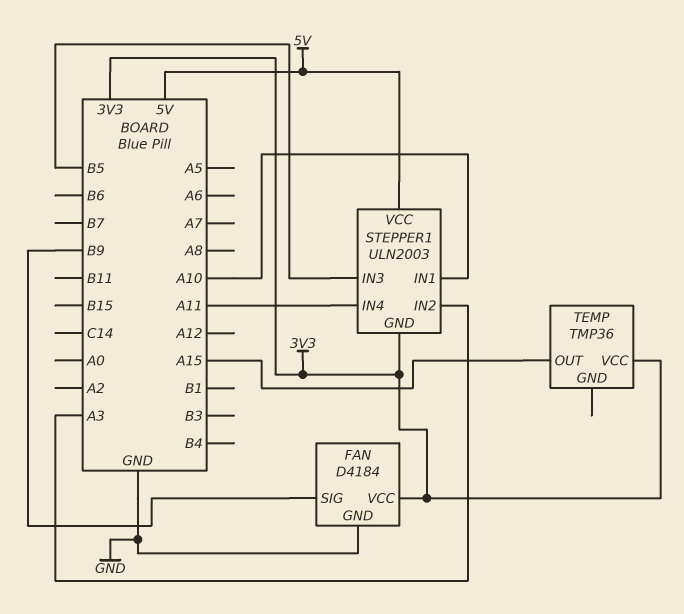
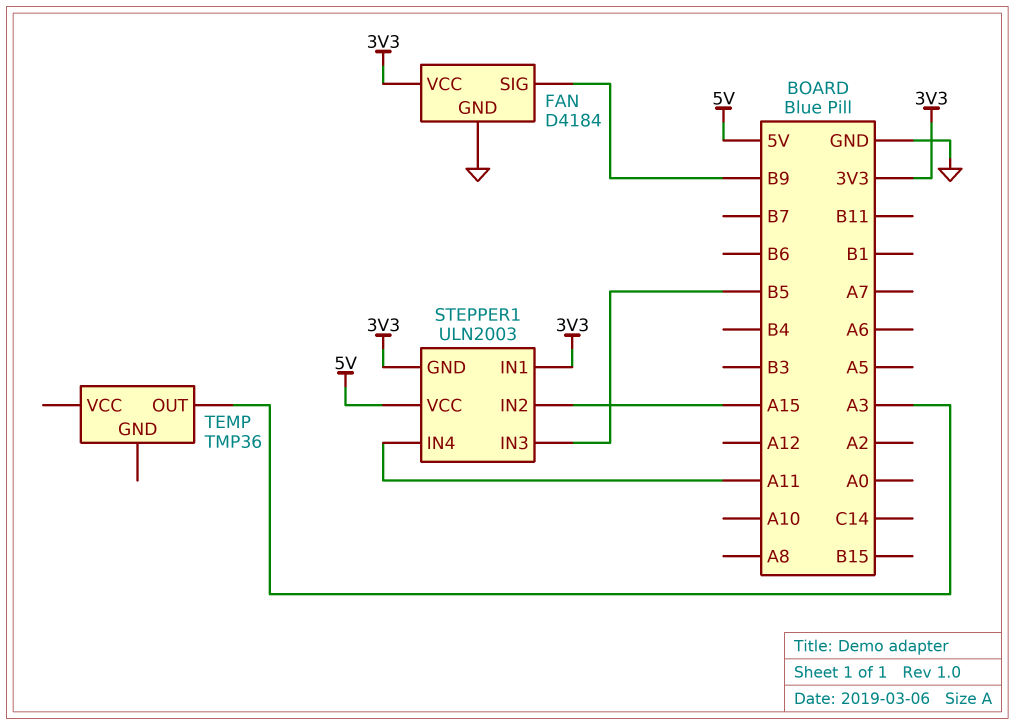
STEPPER1 pin IN1: A10 -> 3V3
STEPPER1 pin IN2: A3 -> A15
TEMP pin OUT: A15 -> A3
TEMP pin VCC: 3V3 -> none

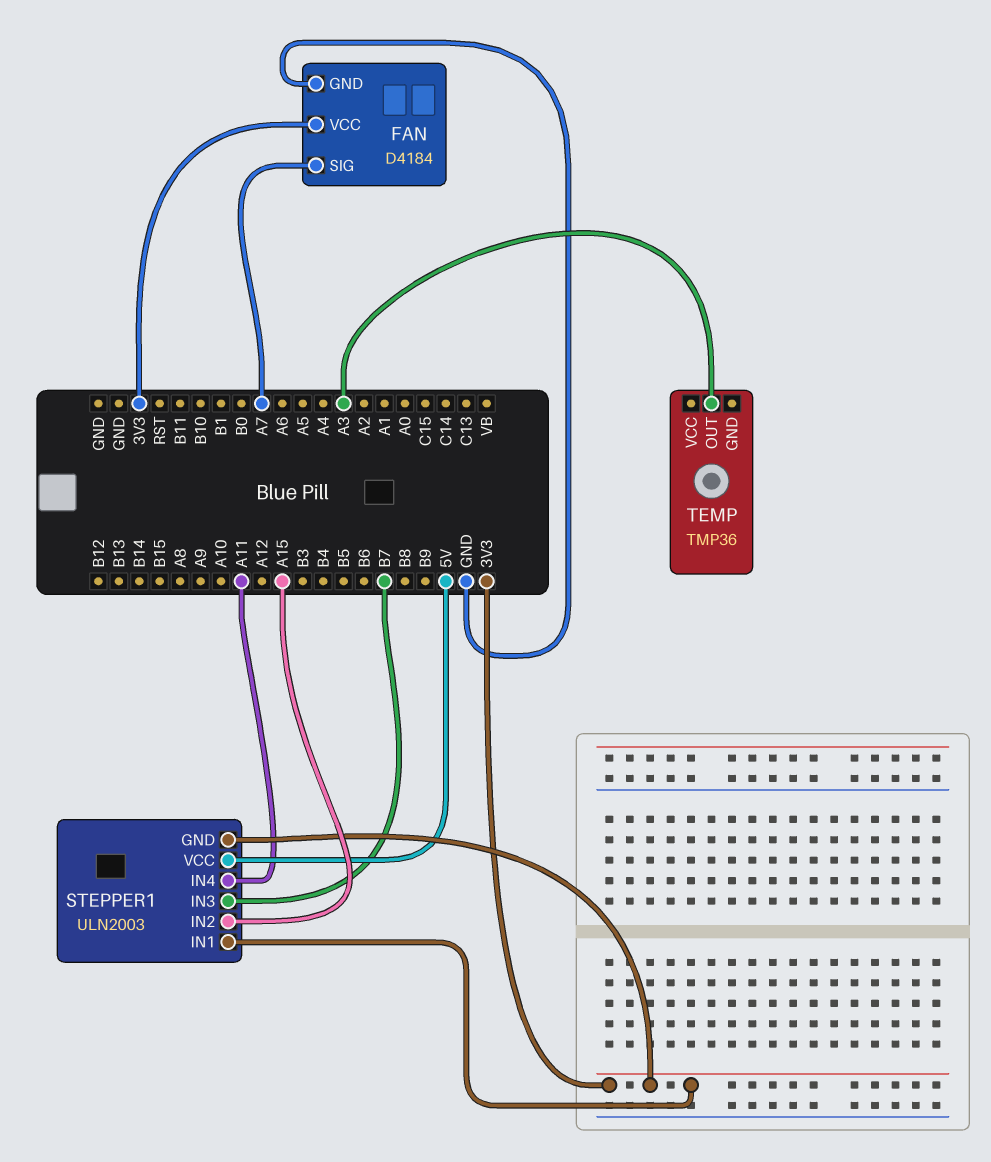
FAN pin SIG: B9 -> A7
STEPPER1 pin IN3: B5 -> B7

